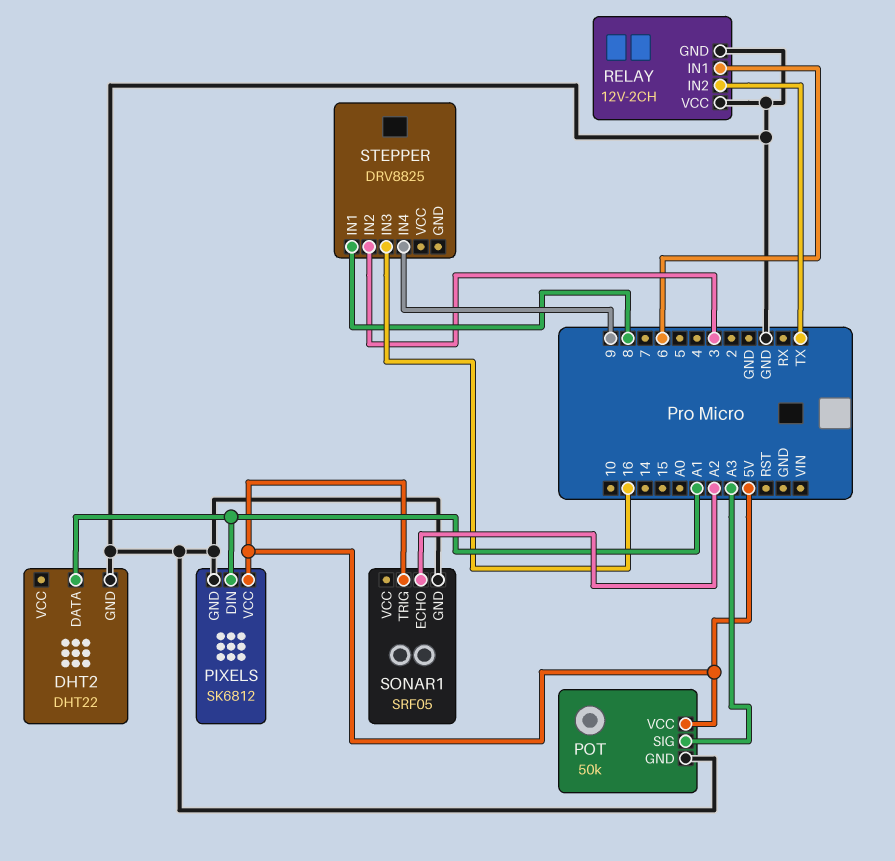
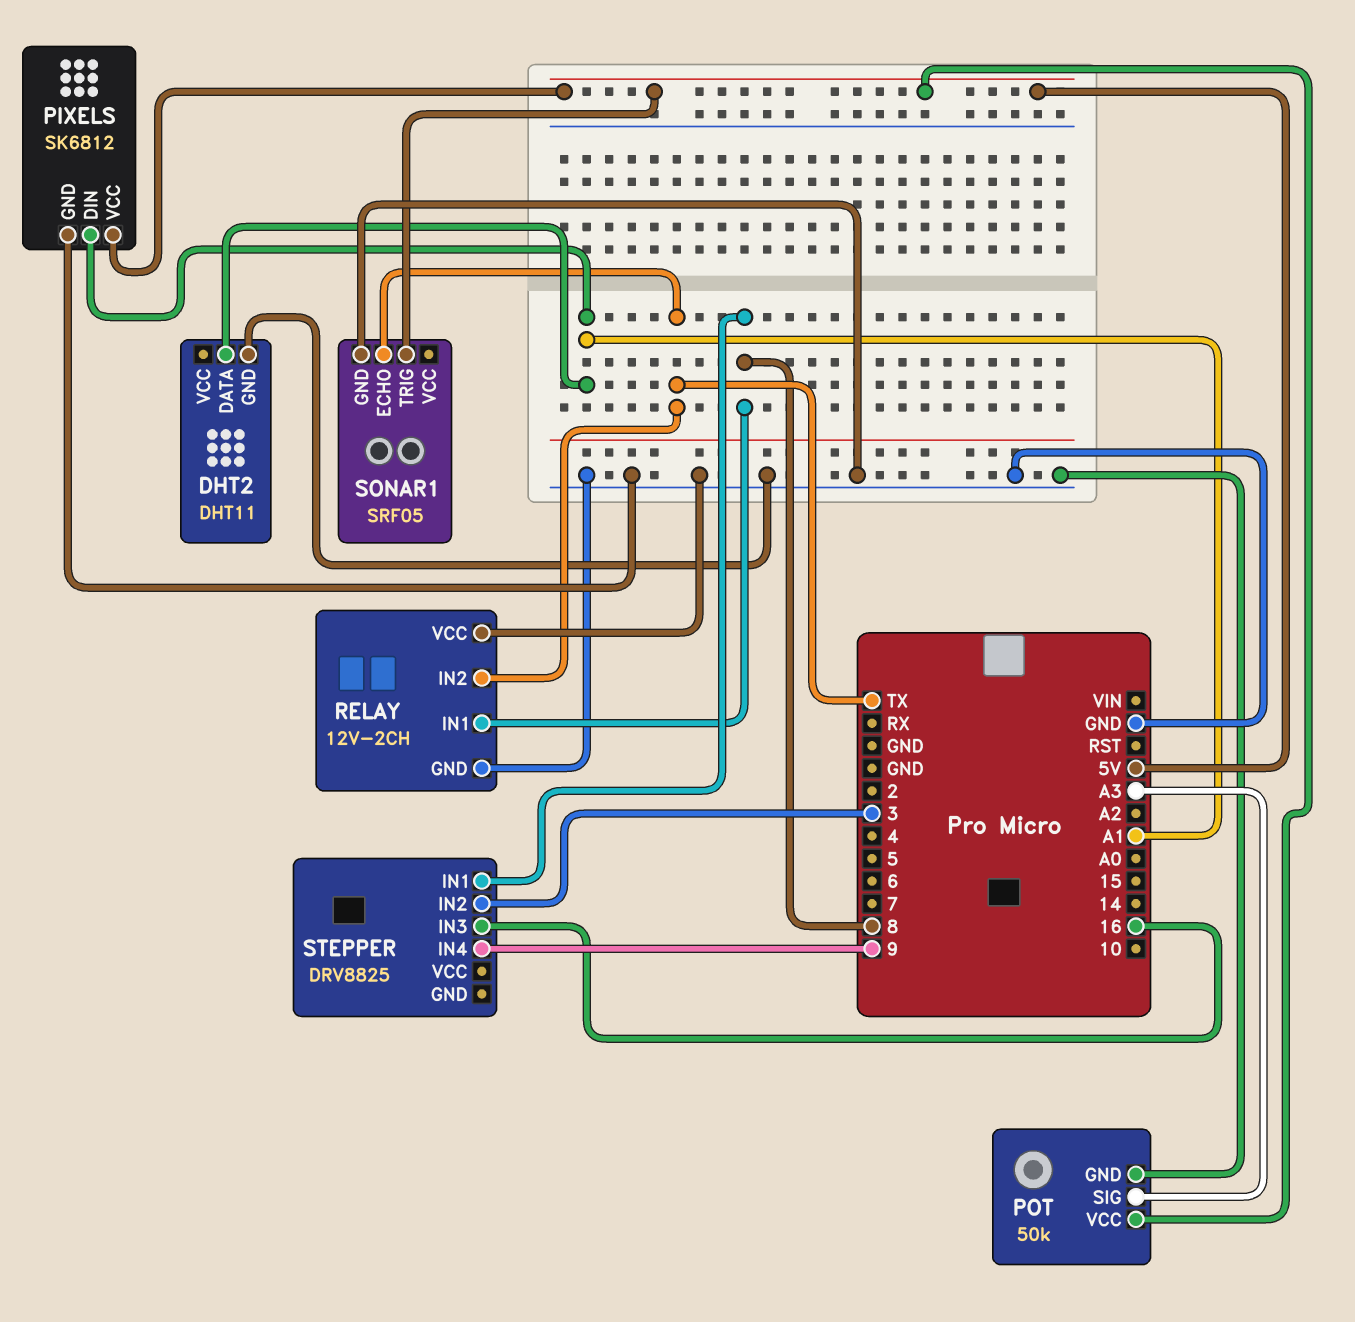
DHT2: DHT22 -> DHT11
RELAY pin IN1: 6 -> 8
SONAR1 pin ECHO: A2 -> TX

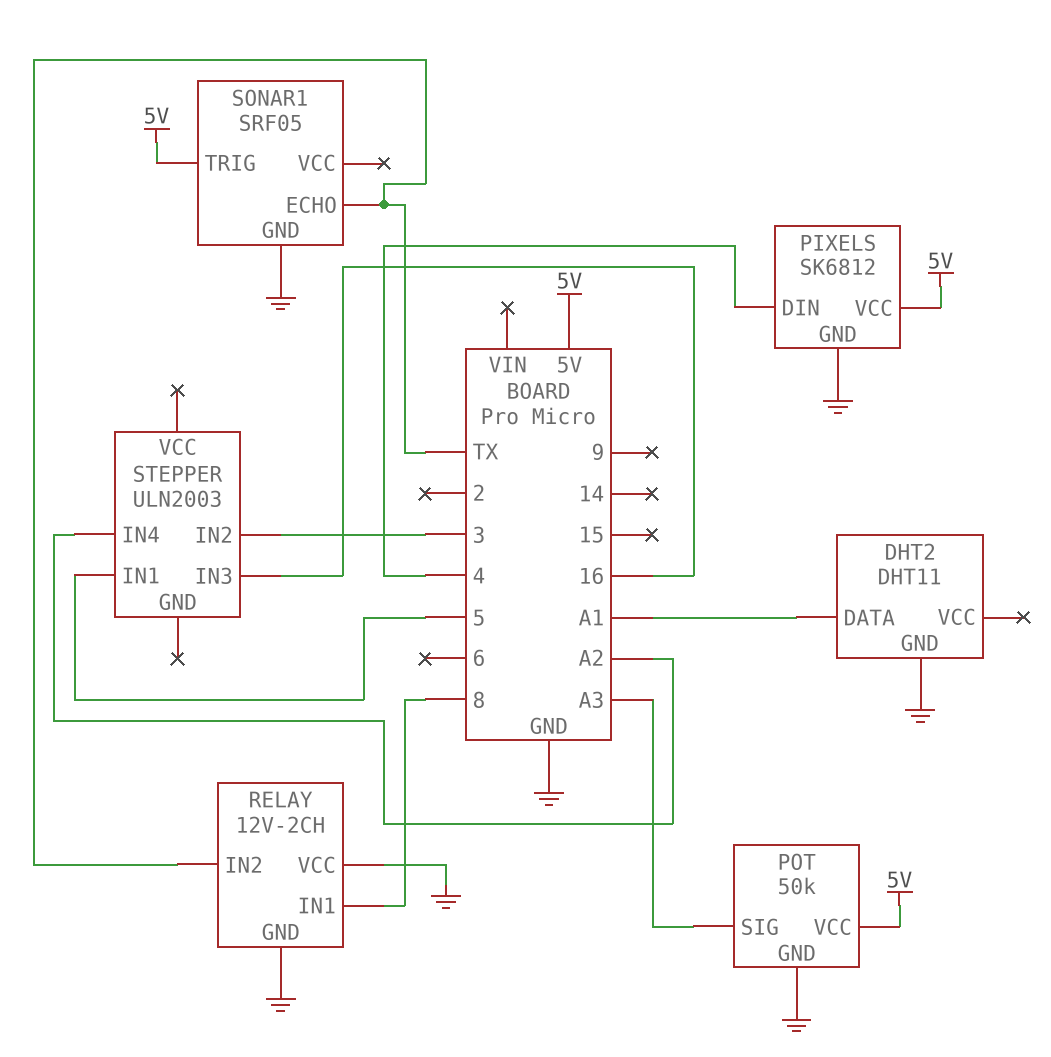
PIXELS pin DIN: A1 -> 4
STEPPER: DRV8825 -> ULN2003
STEPPER pin IN1: 8 -> 5
STEPPER pin IN4: 9 -> A2

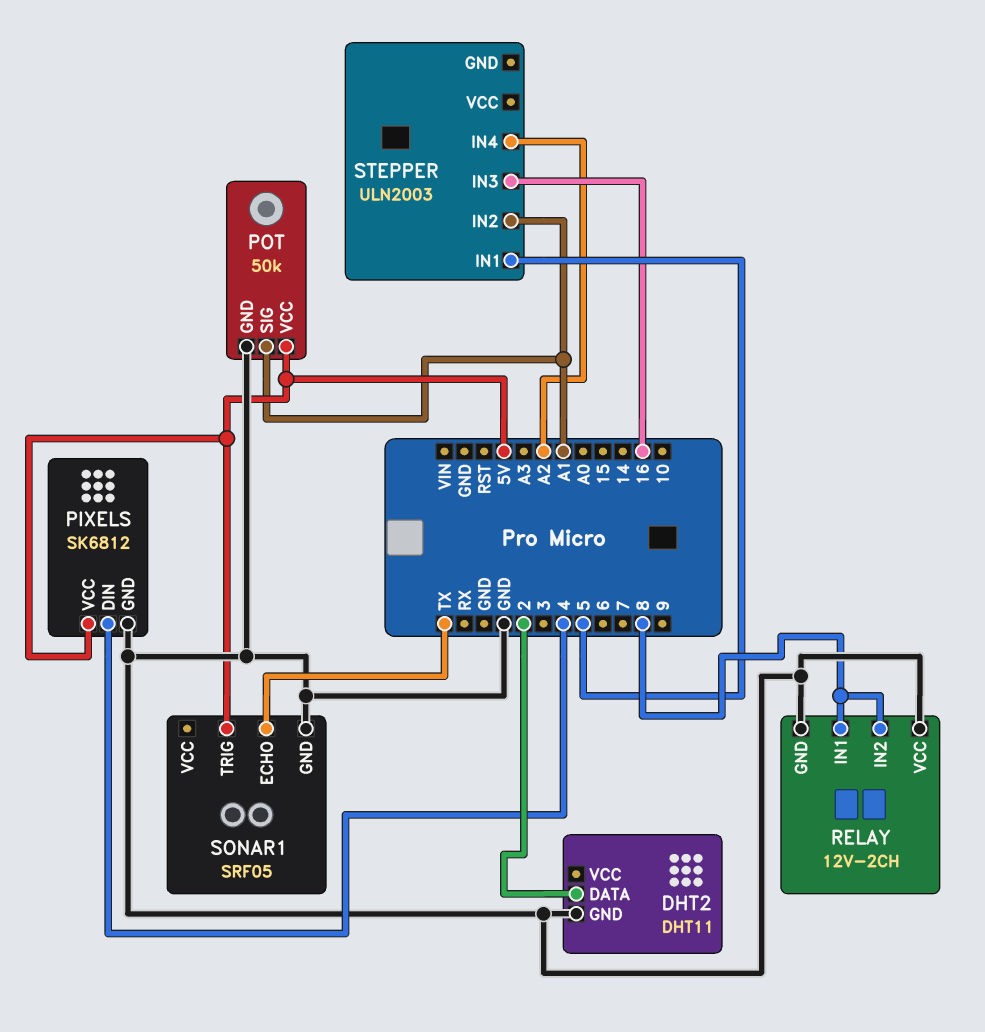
DHT2 pin DATA: A1 -> 2
POT pin SIG: A3 -> A1
RELAY pin IN2: TX -> 8
STEPPER pin IN2: 3 -> A1

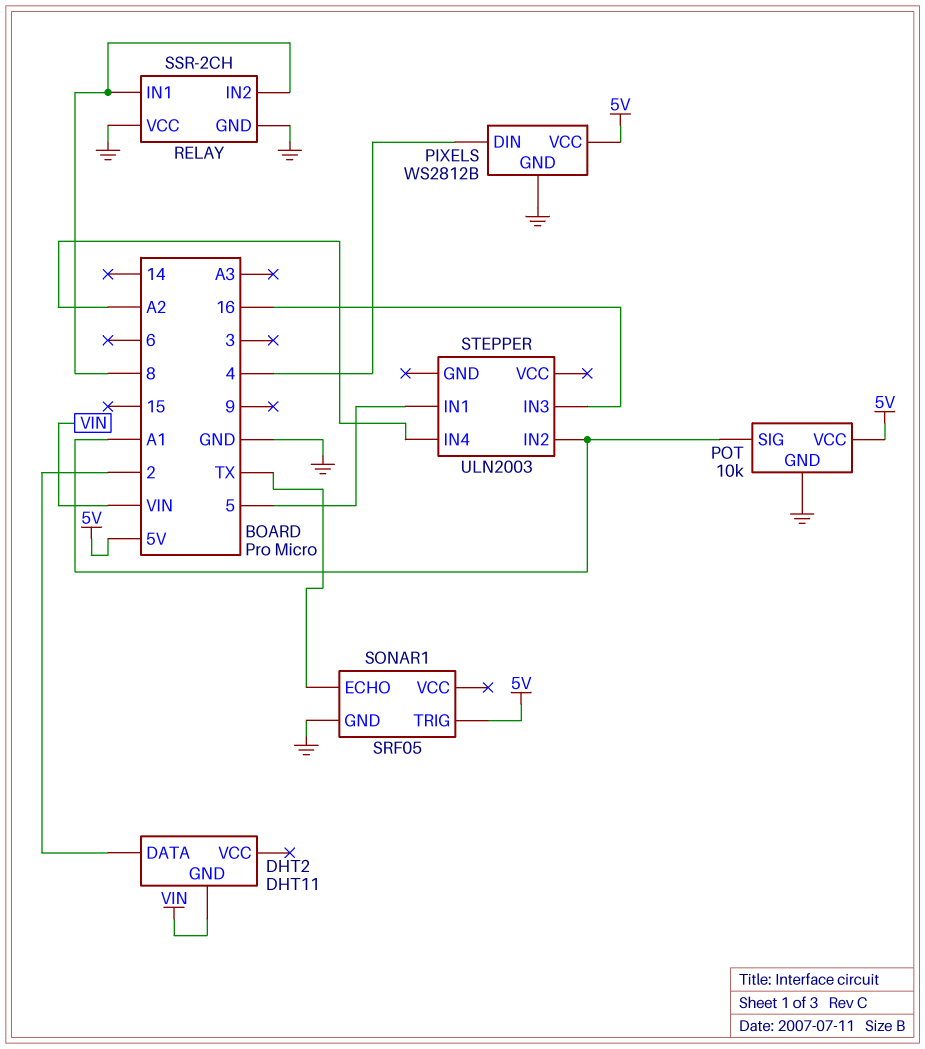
DHT2 pin GND: GND -> VIN
PIXELS: SK6812 -> WS2812B
POT: 50k -> 10k
RELAY: 12V-2CH -> SSR-2CH

